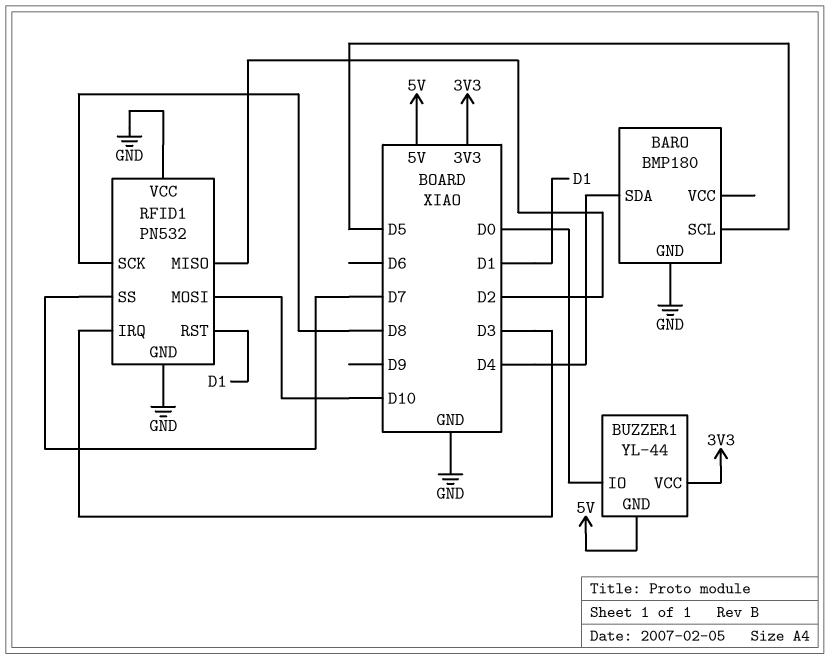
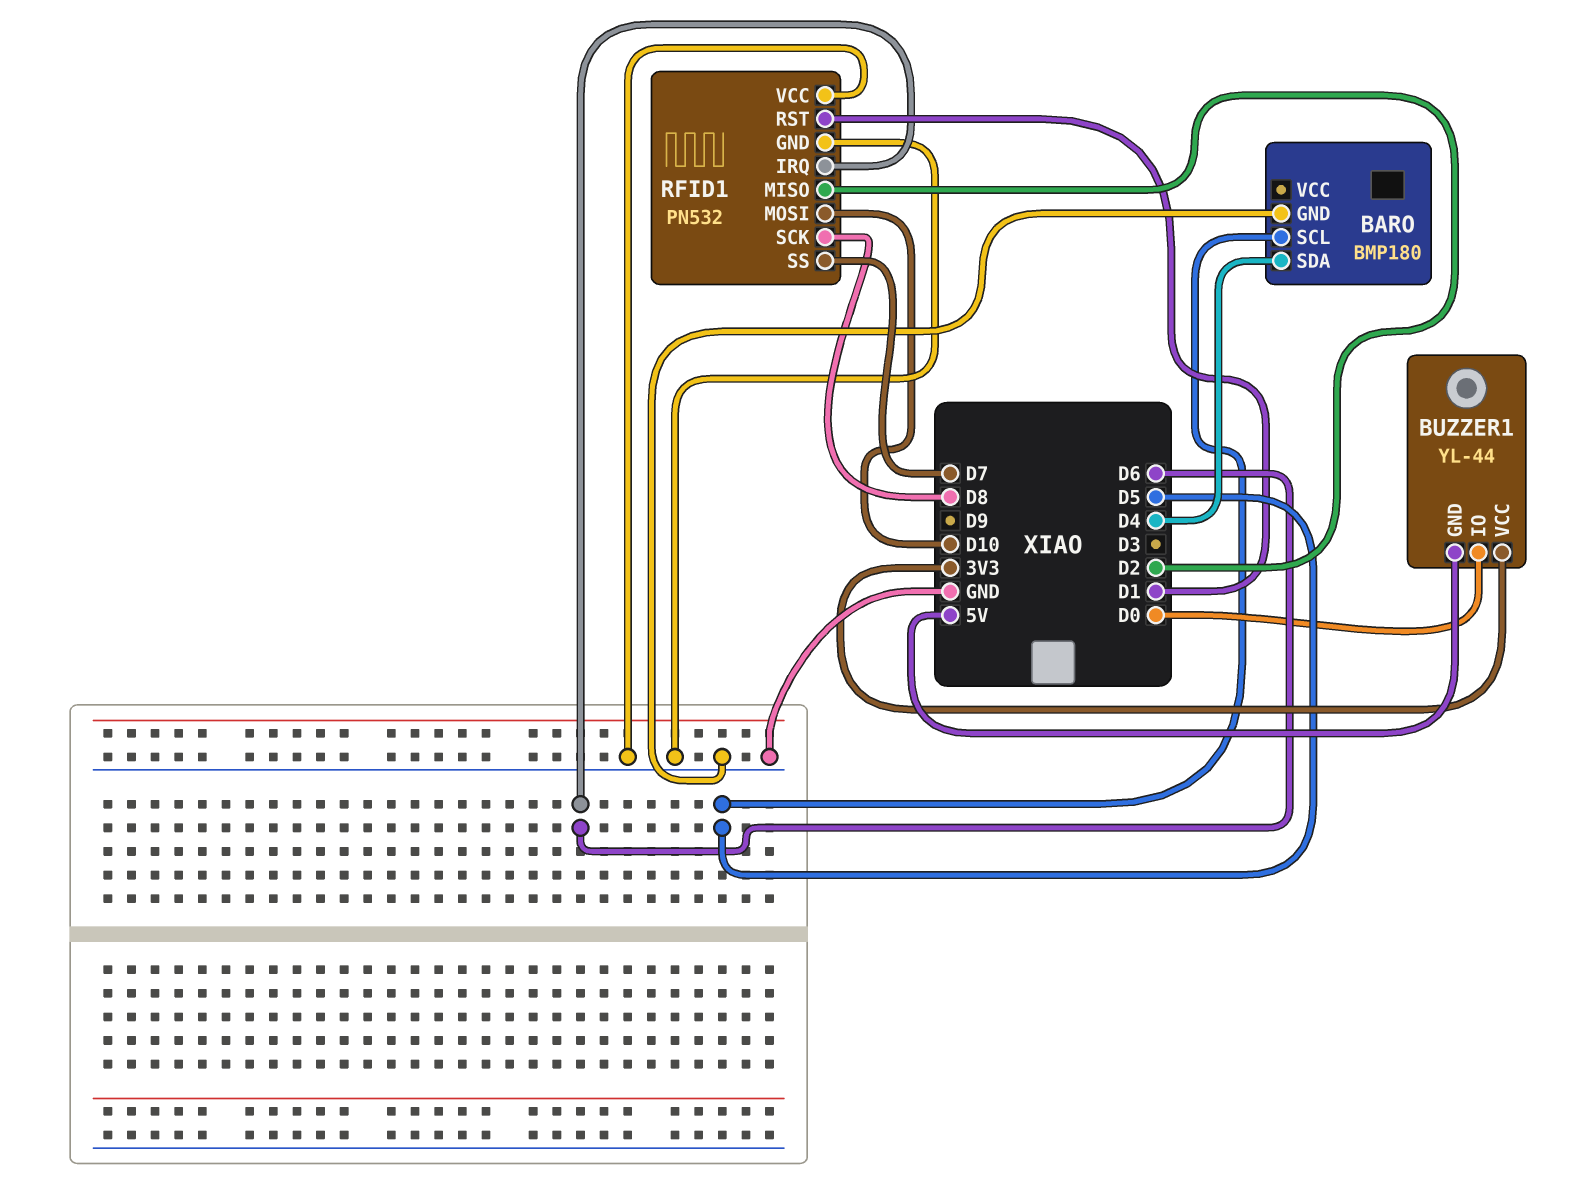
RFID1 pin IRQ: D3 -> D6

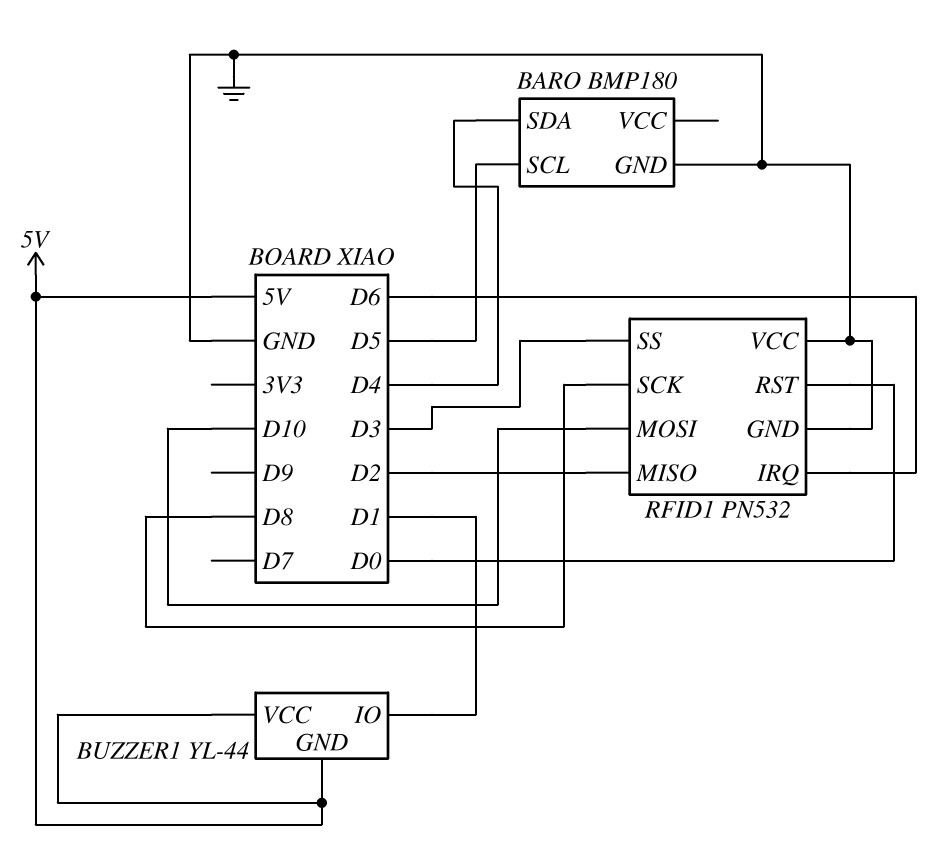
BUZZER1 pin IO: D0 -> D1
BUZZER1 pin VCC: 3V3 -> 5V
RFID1 pin RST: D1 -> D0
RFID1 pin SS: D7 -> D3

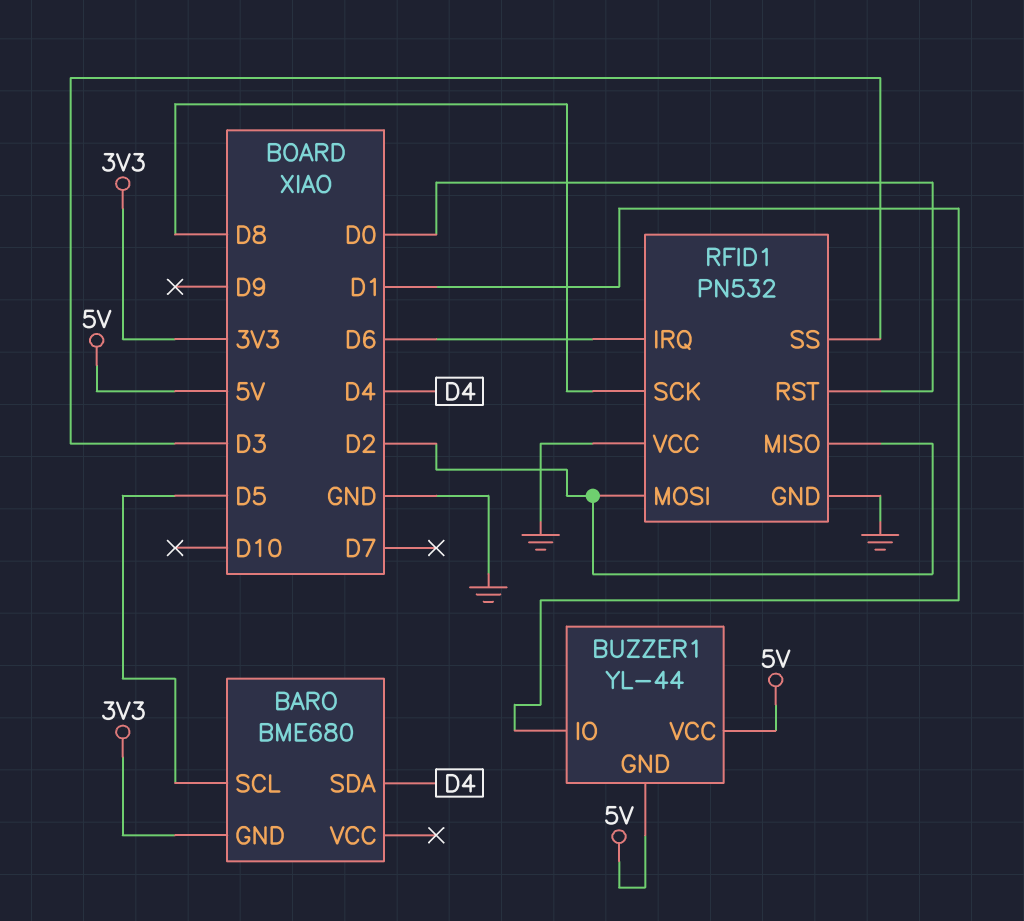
BARO: BMP180 -> BME680
BARO pin GND: GND -> 3V3
RFID1 pin MOSI: D10 -> D2

